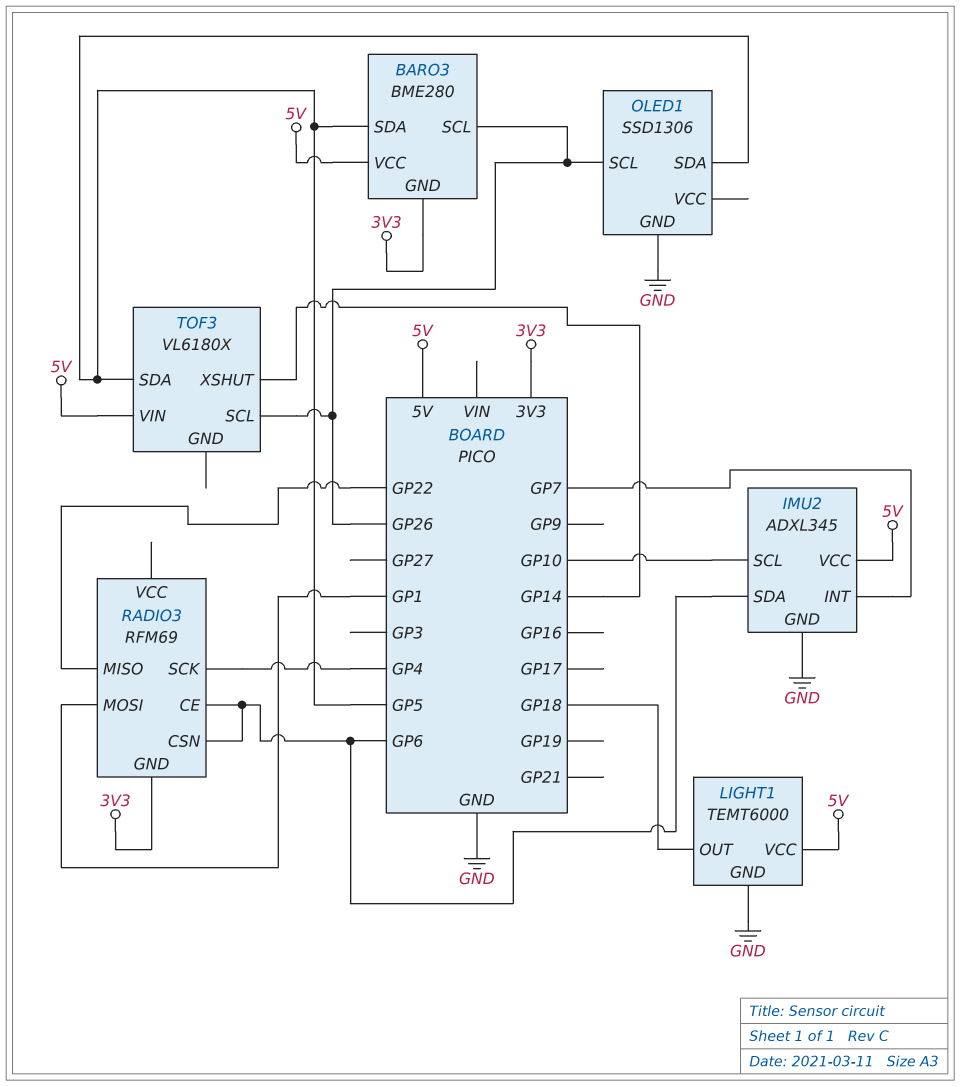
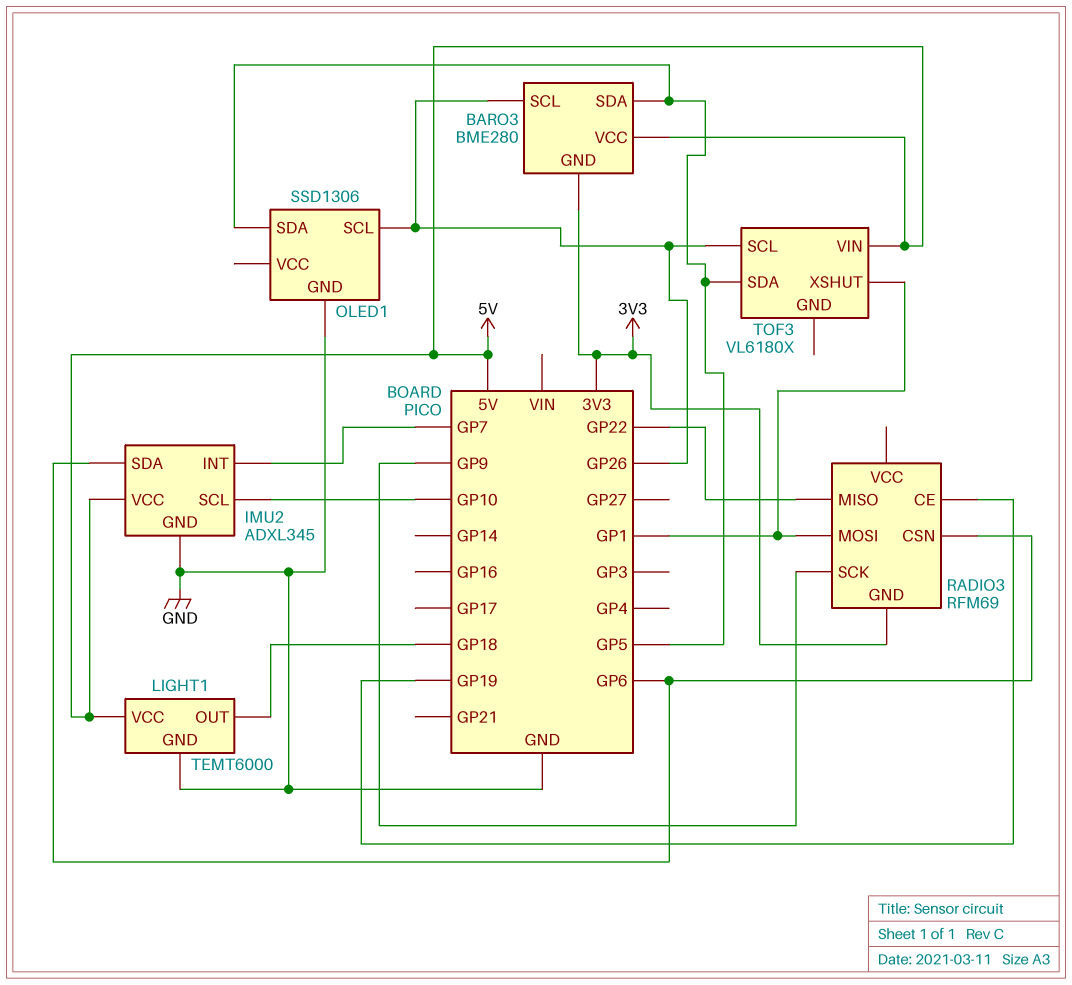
RADIO3 pin CE: GP6 -> GP19
RADIO3 pin SCK: GP4 -> GP9
TOF3 pin XSHUT: GP14 -> GP1

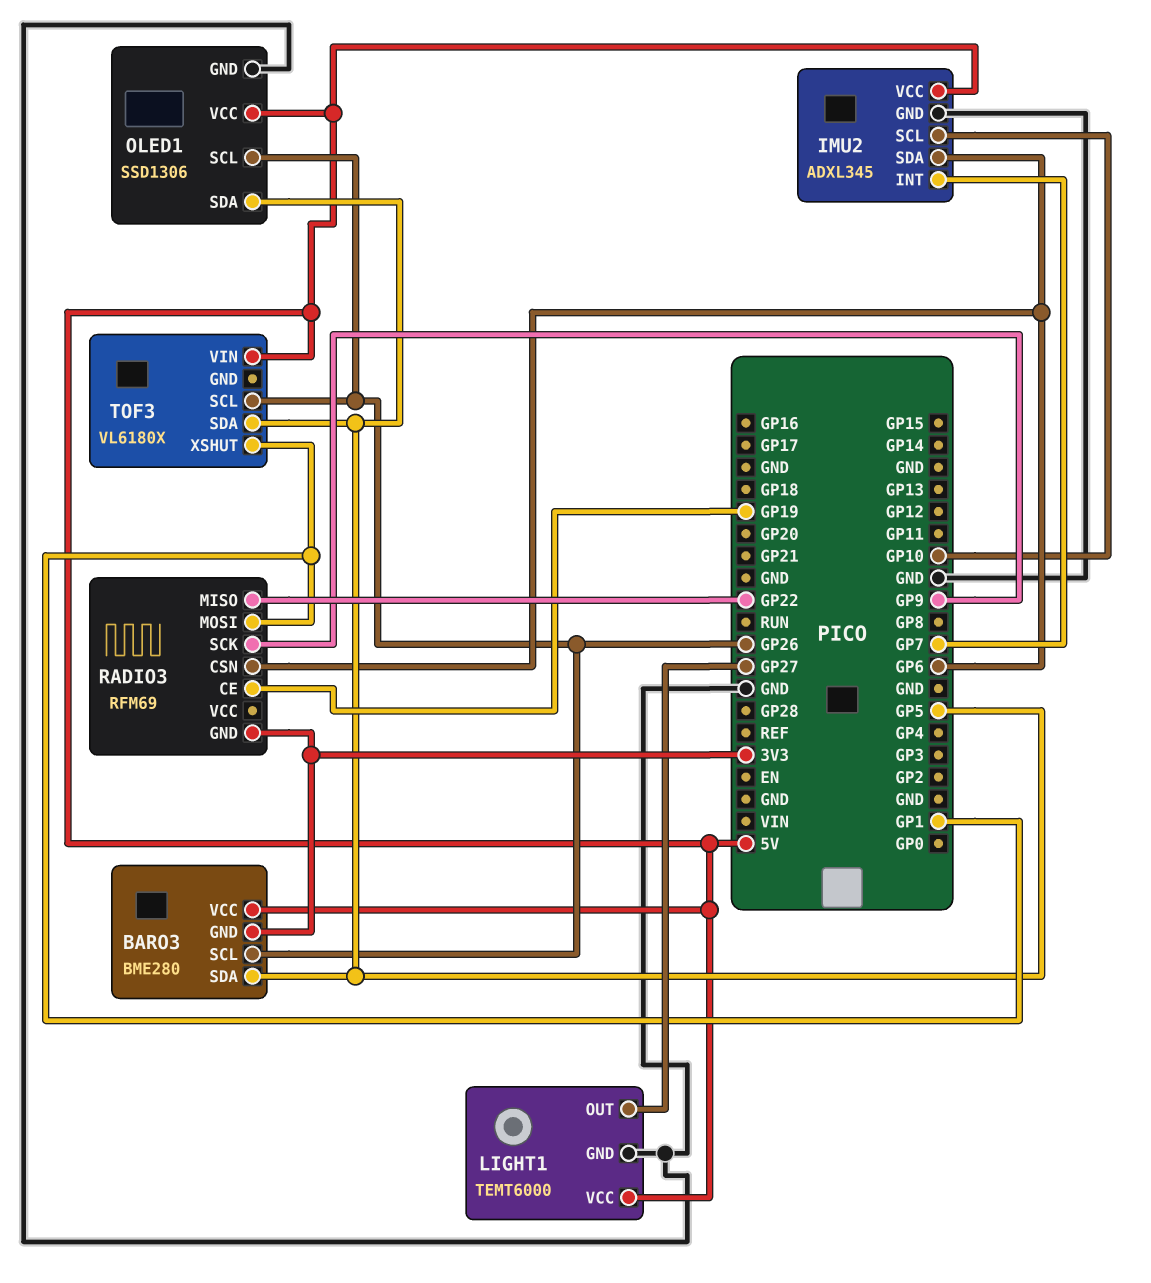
LIGHT1 pin OUT: GP18 -> GP27
OLED1 pin VCC: none -> 5V

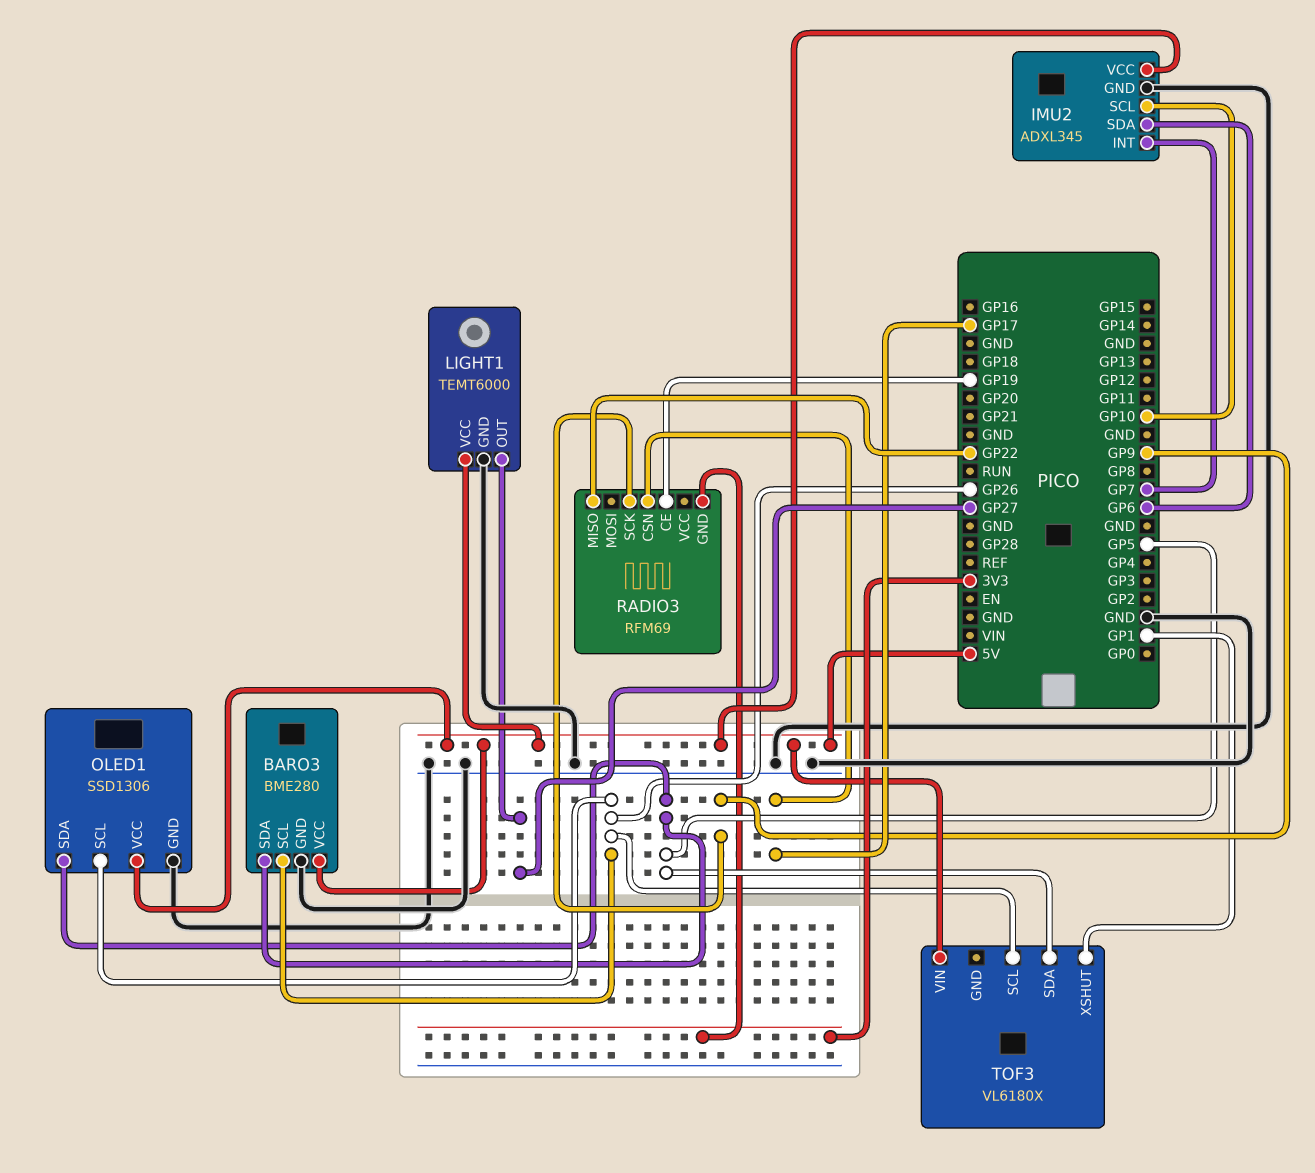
BARO3 pin GND: 3V3 -> GND
RADIO3 pin CSN: GP6 -> GP17
RADIO3 pin MOSI: GP1 -> none

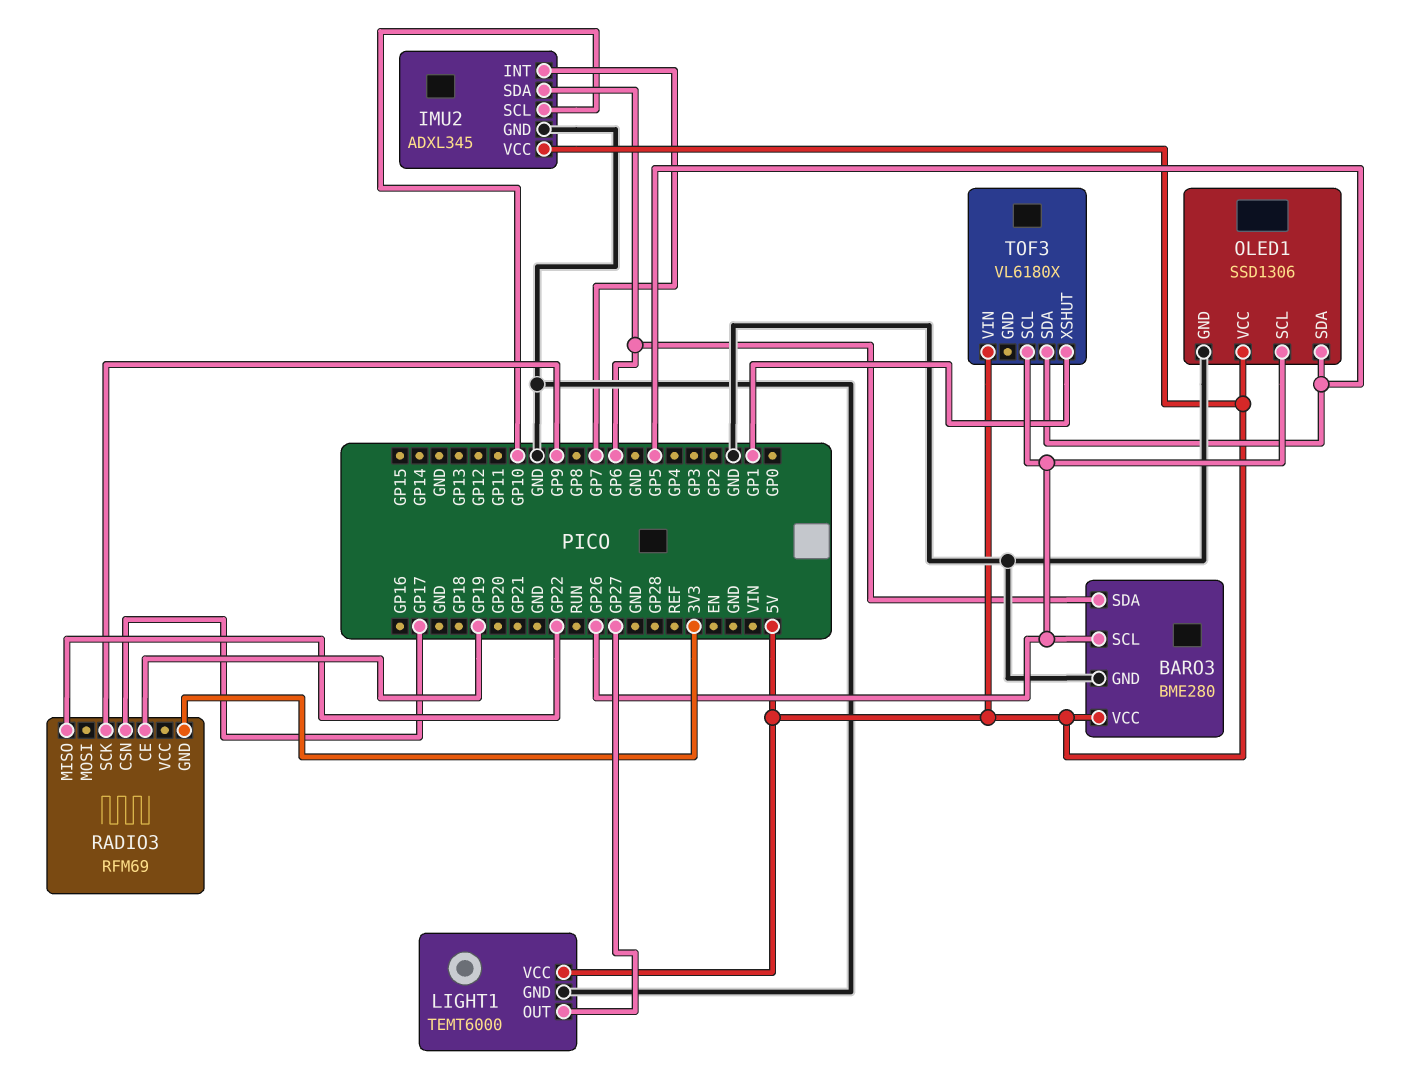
BARO3 pin SDA: GP5 -> GP6

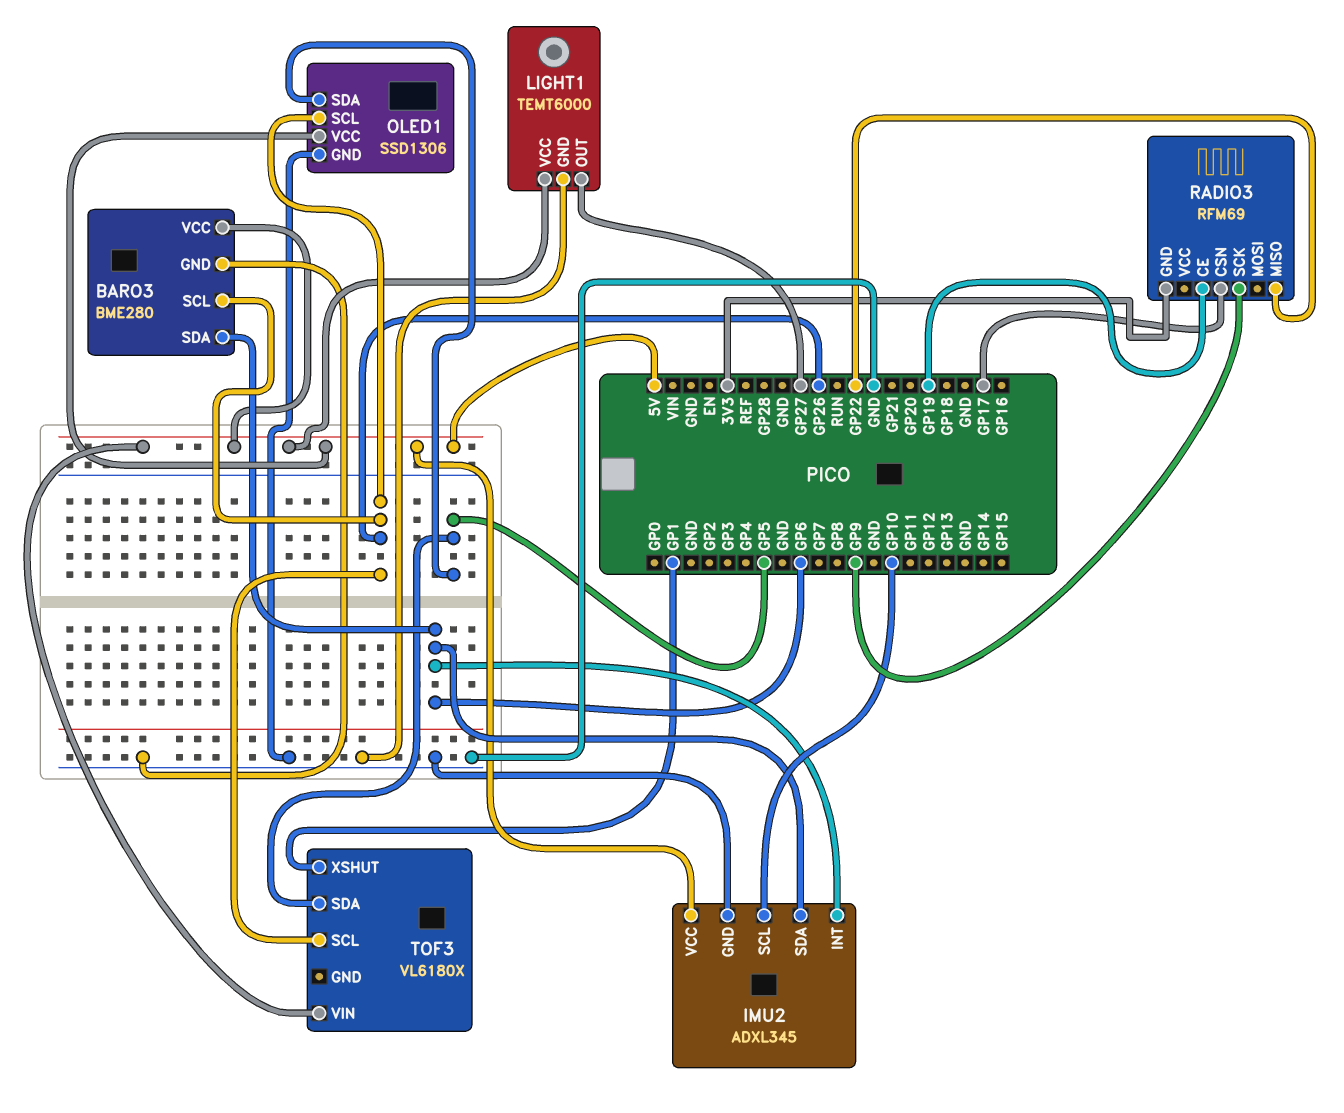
IMU2 pin INT: GP7 -> GP6

